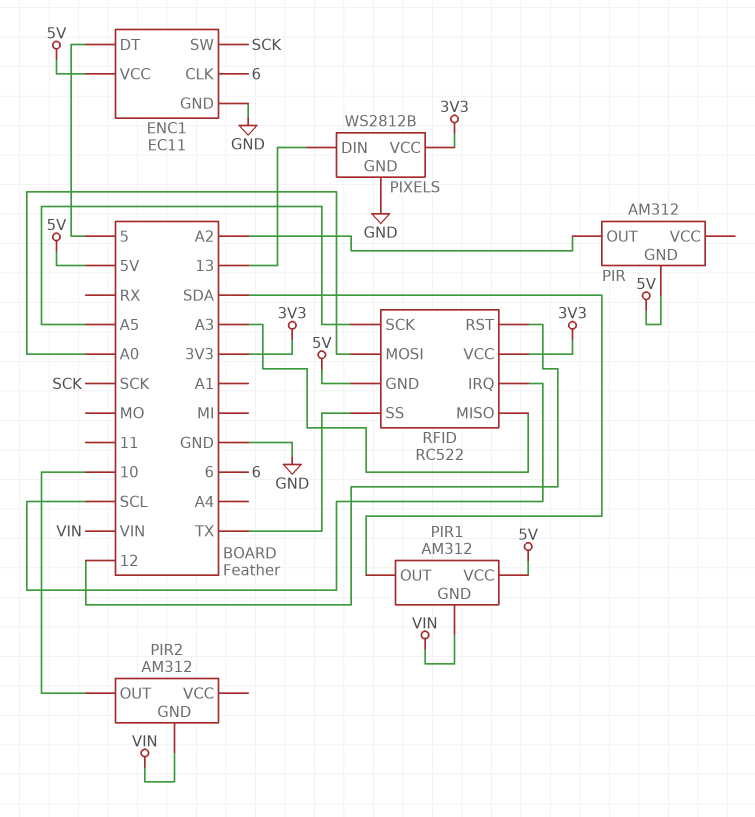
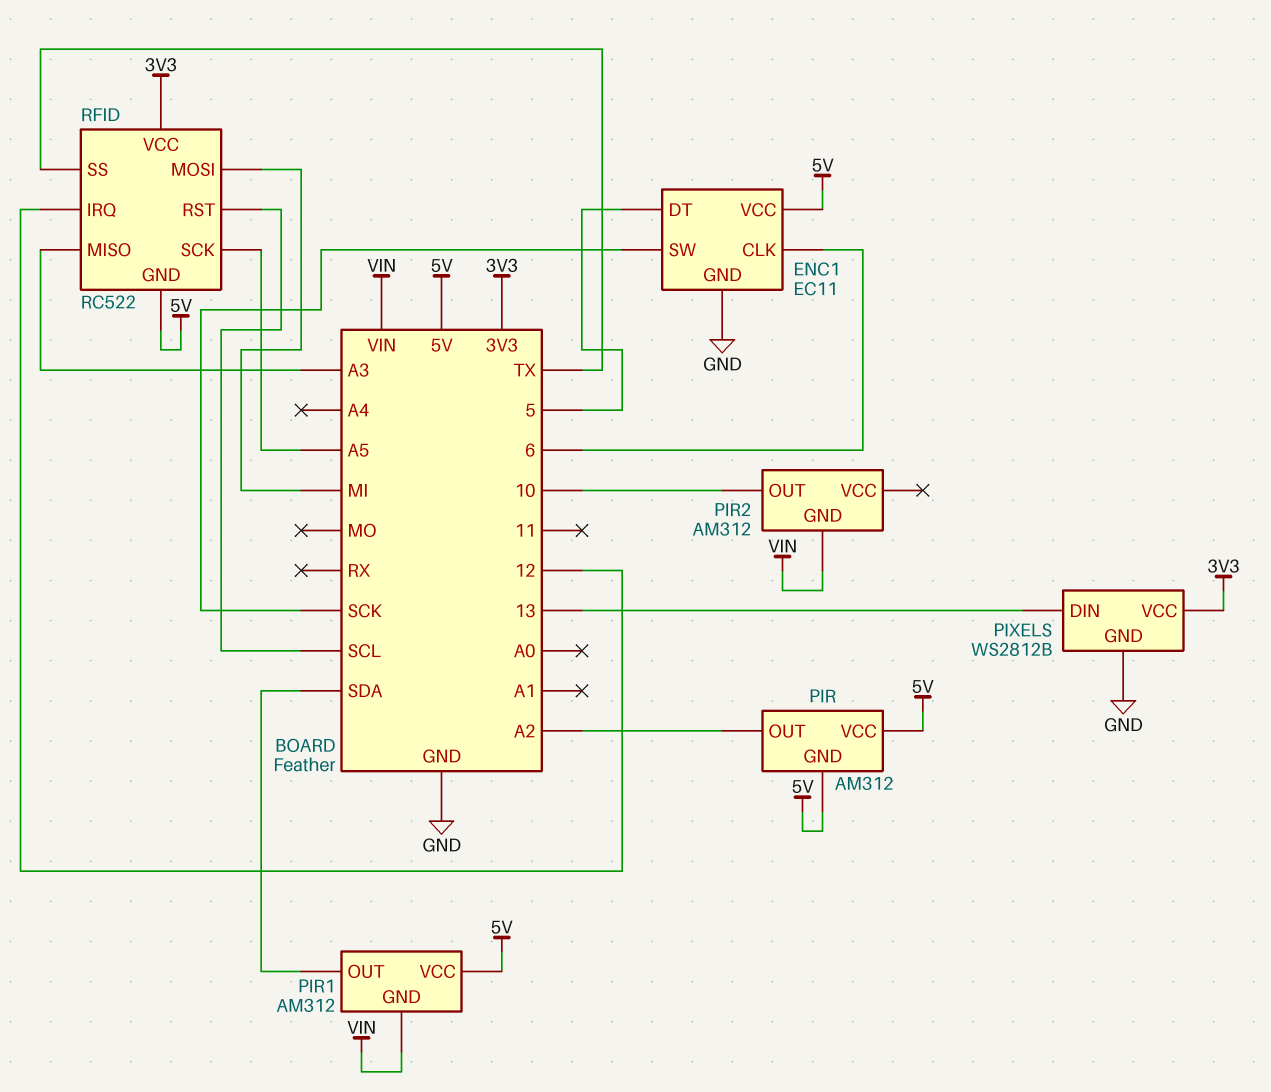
PIR pin VCC: none -> 5V
RFID pin IRQ: SCL -> 12
RFID pin MOSI: A0 -> MI
RFID pin RST: 12 -> SCL

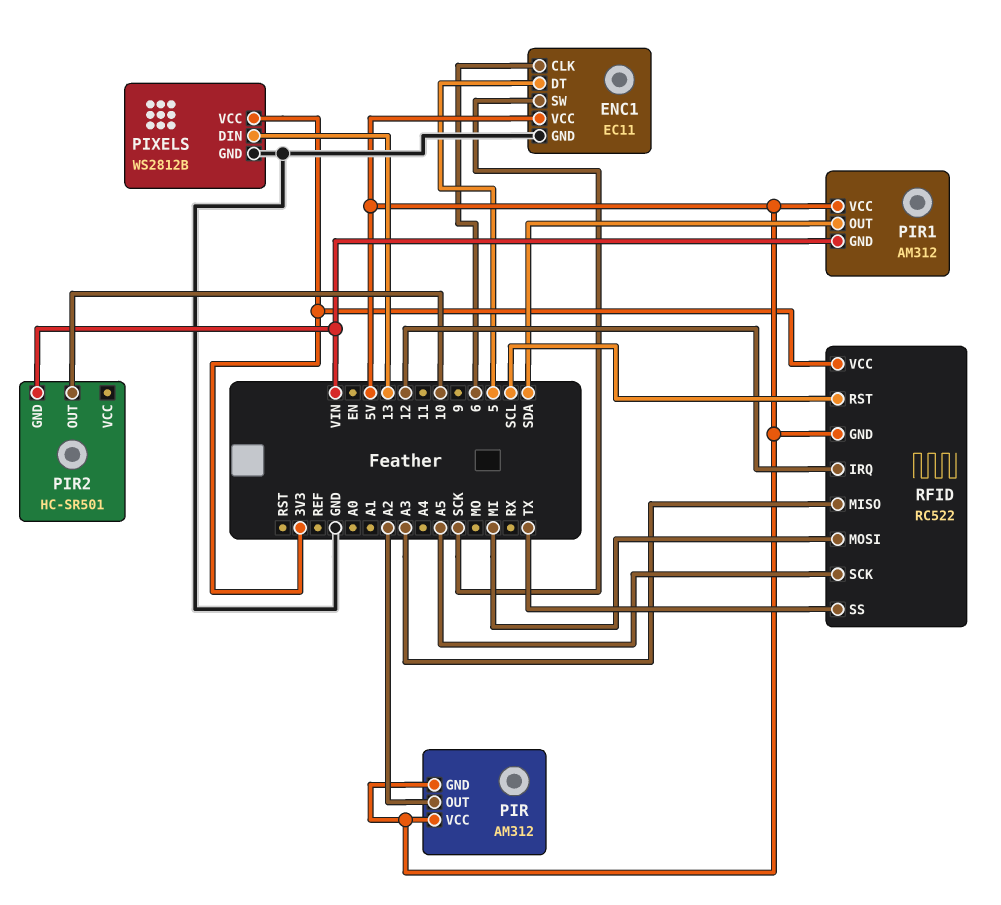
PIR2: AM312 -> HC-SR501

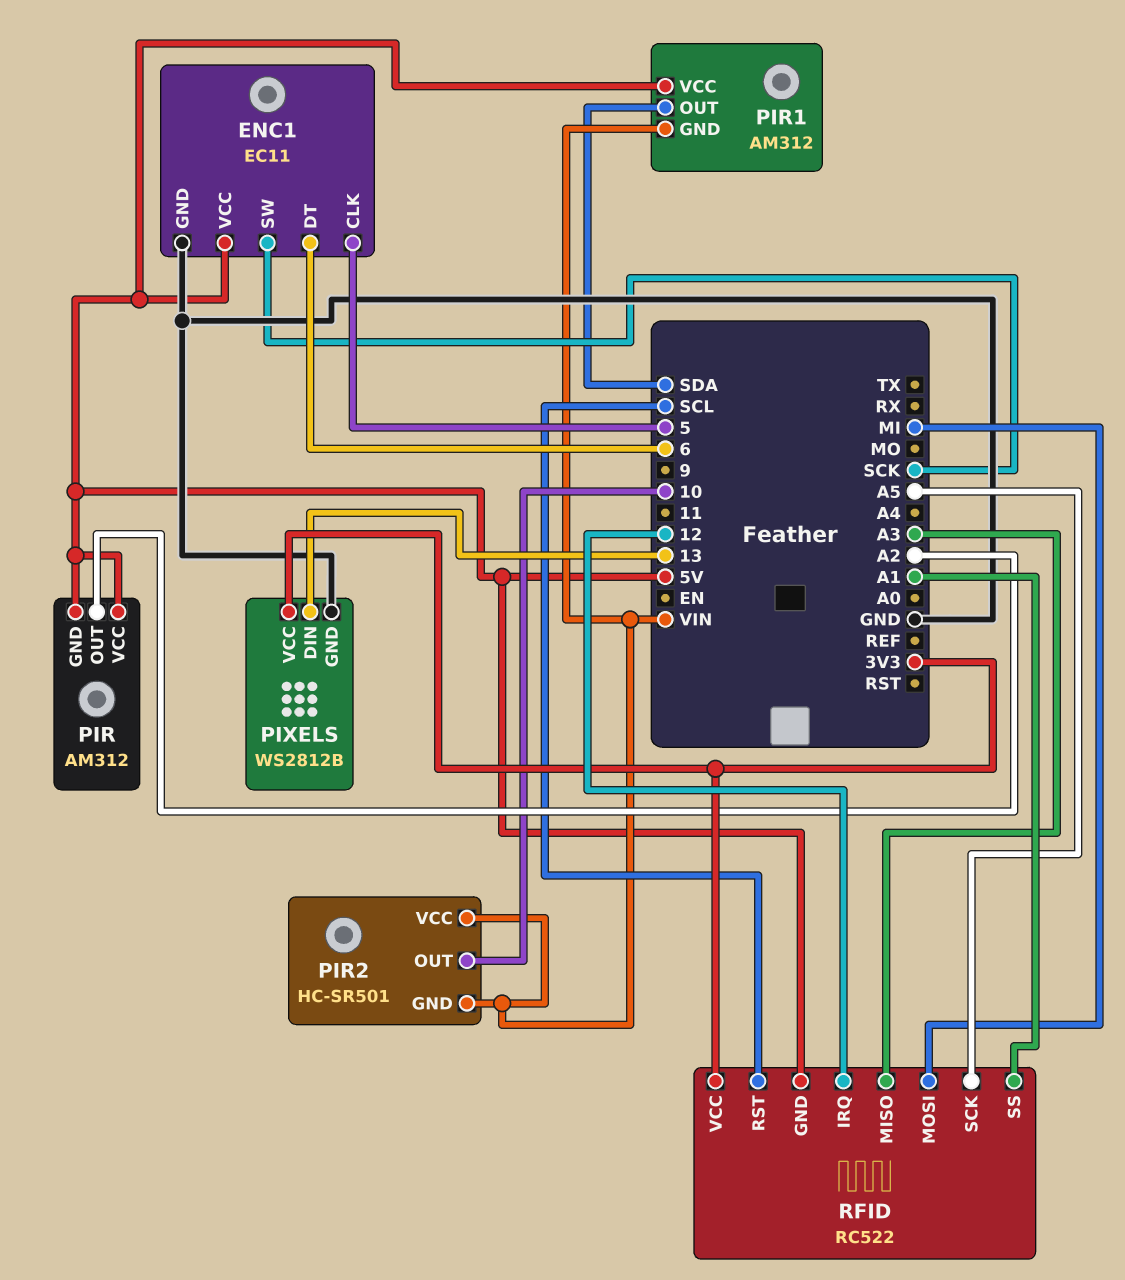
ENC1 pin CLK: 6 -> 5
ENC1 pin DT: 5 -> 6
PIR2 pin VCC: none -> VIN
RFID pin SS: TX -> A1

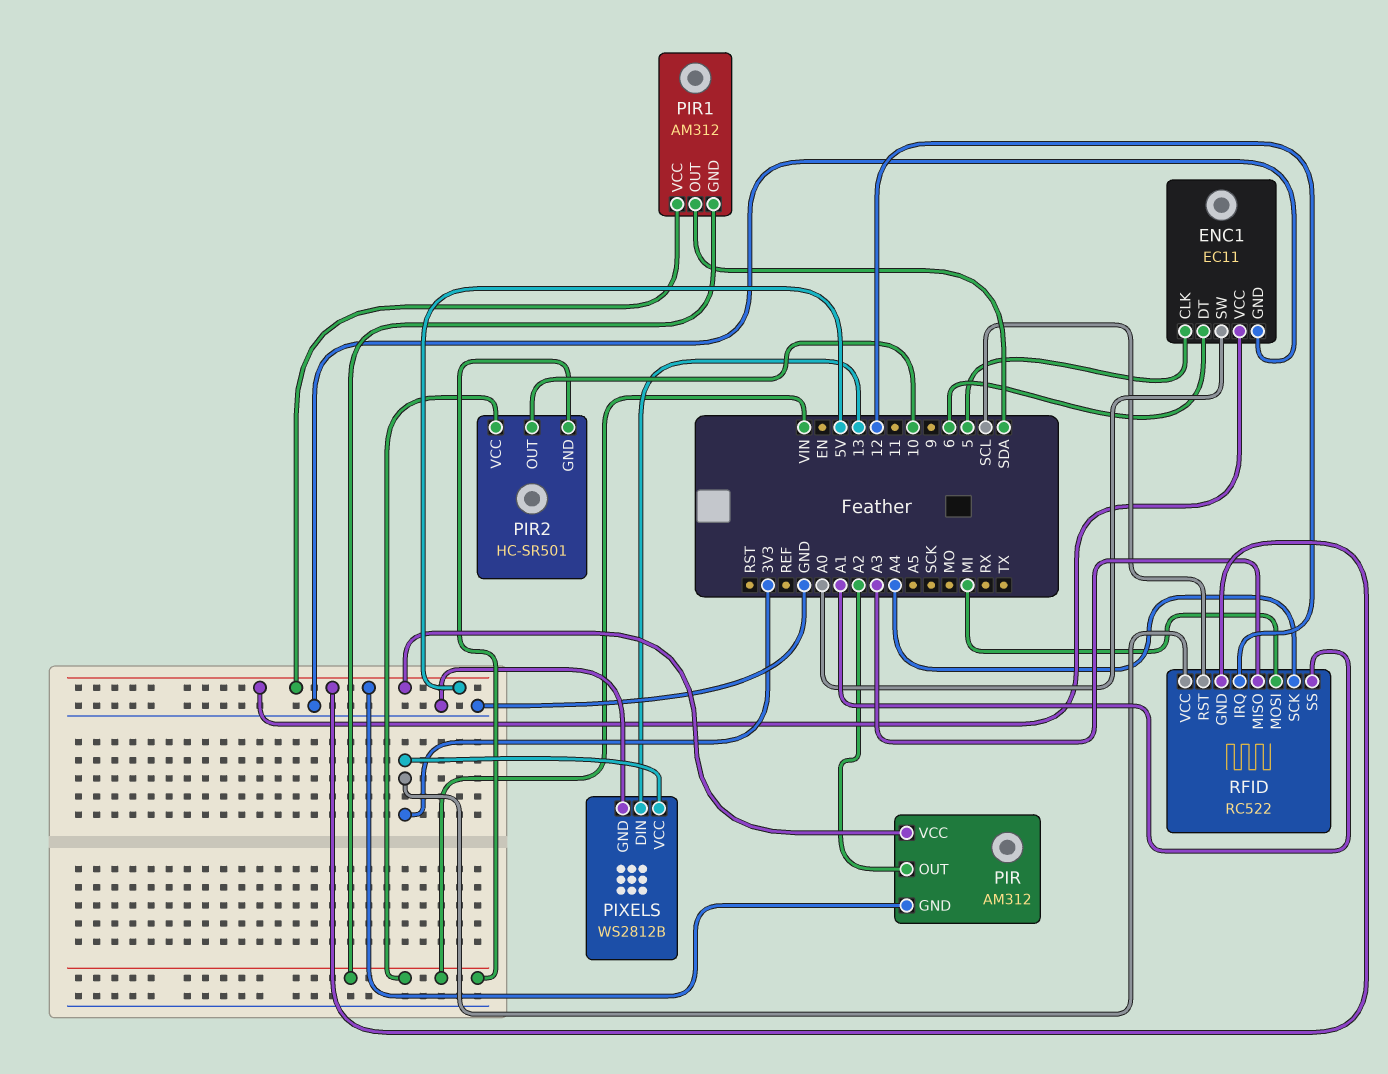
ENC1 pin SW: SCK -> A0
RFID pin SCK: A5 -> A4

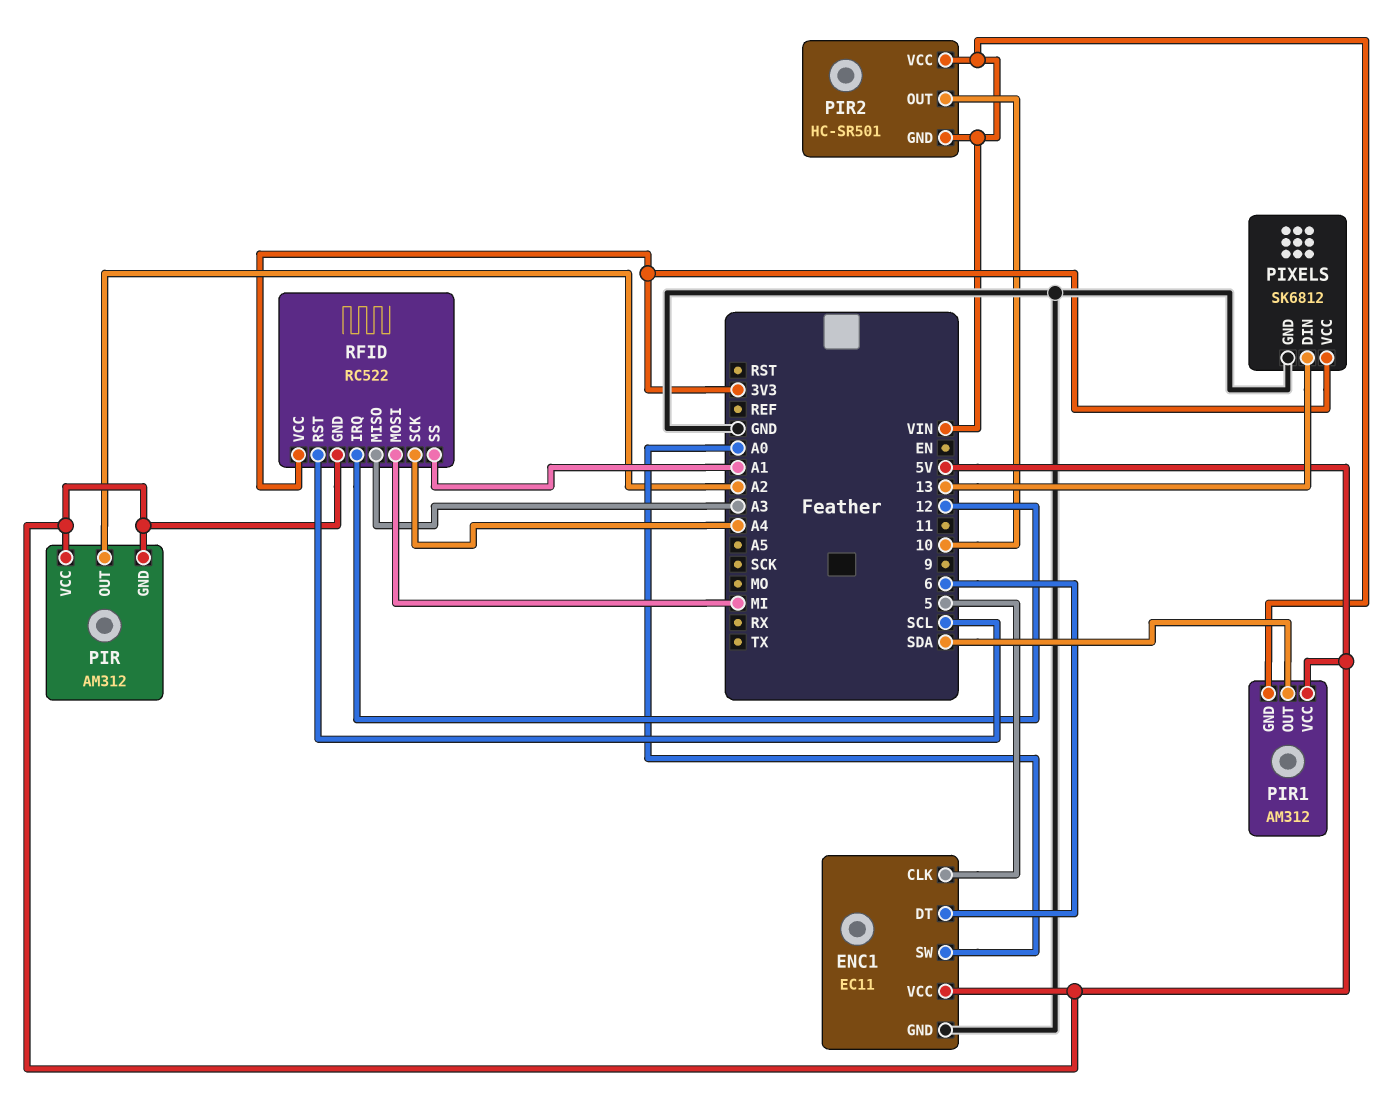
PIXELS: WS2812B -> SK6812

